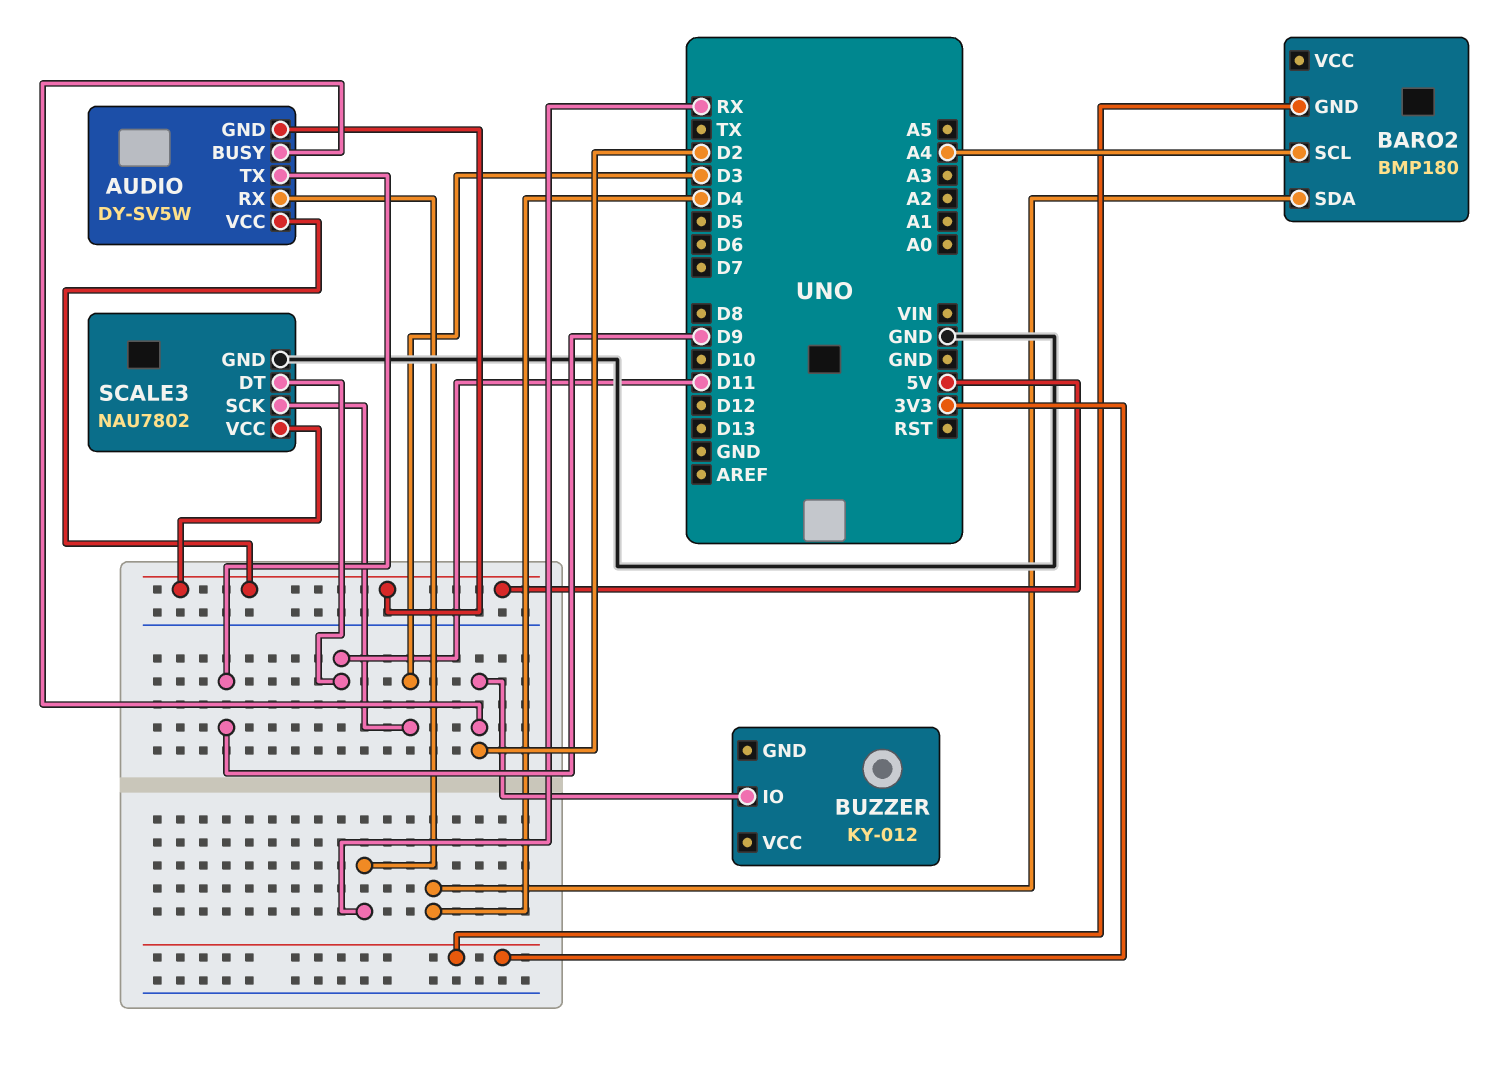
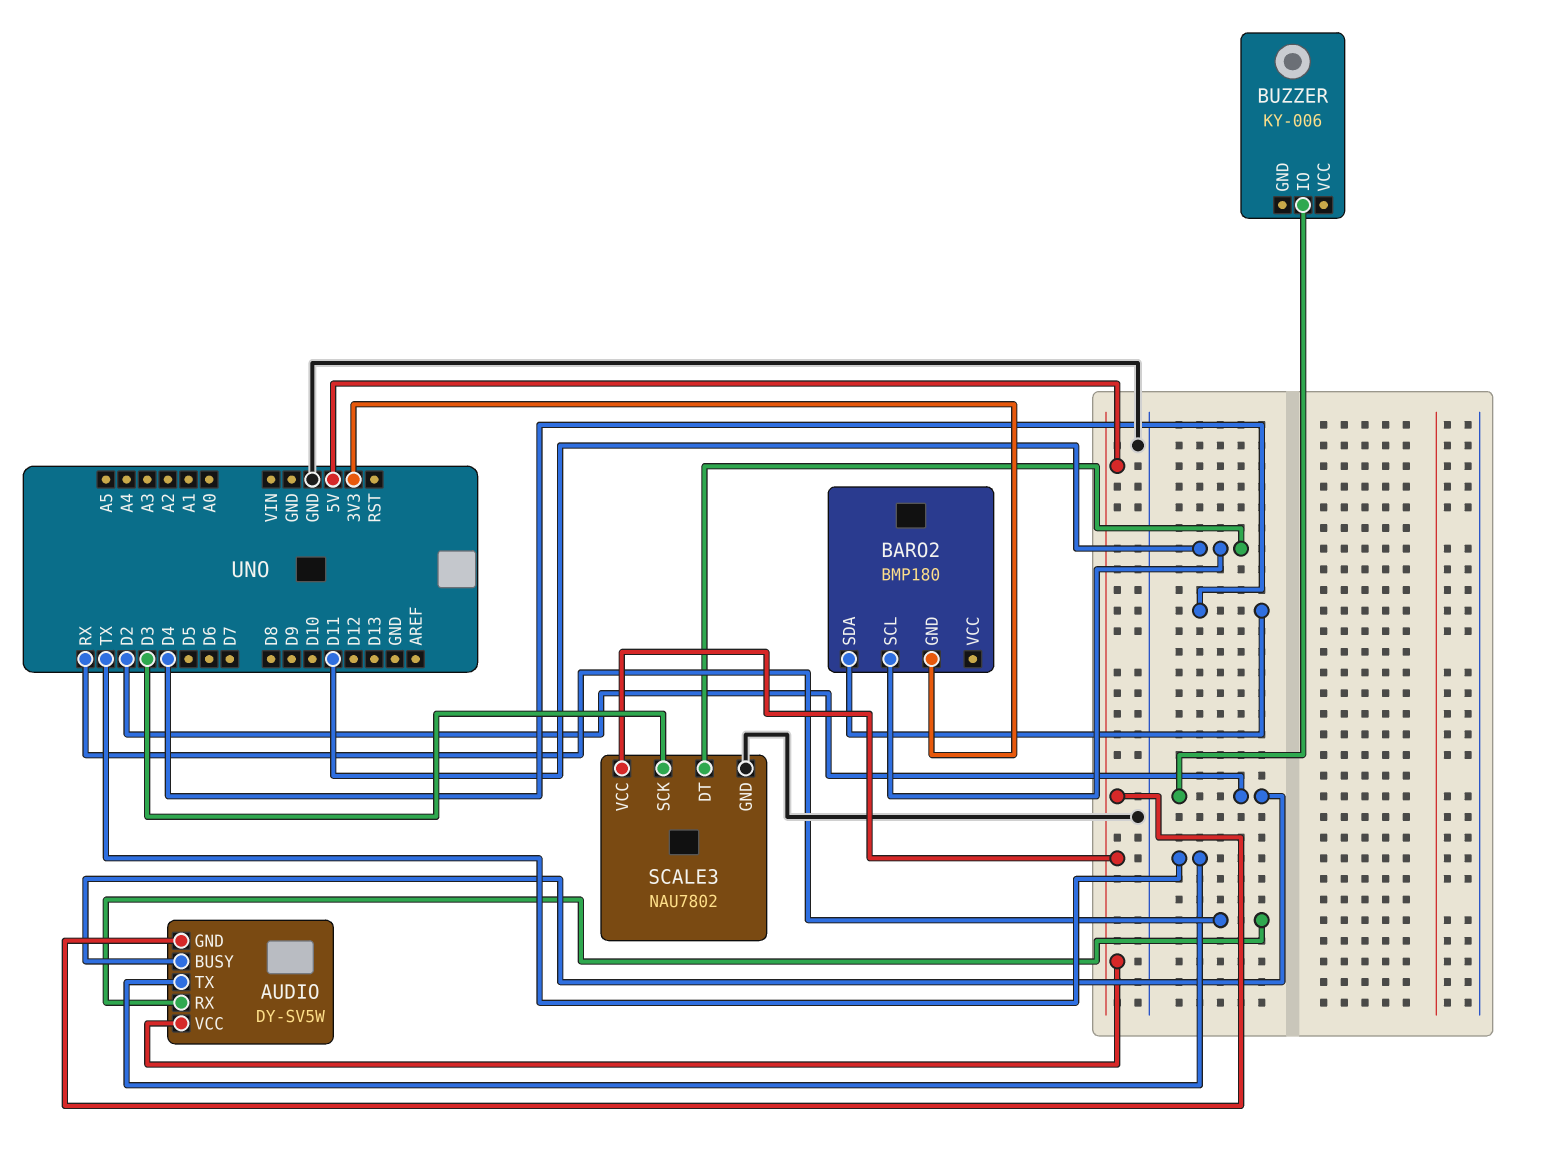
AUDIO pin TX: D9 -> TX
BARO2 pin SCL: A4 -> D11
BUZZER: KY-012 -> KY-006

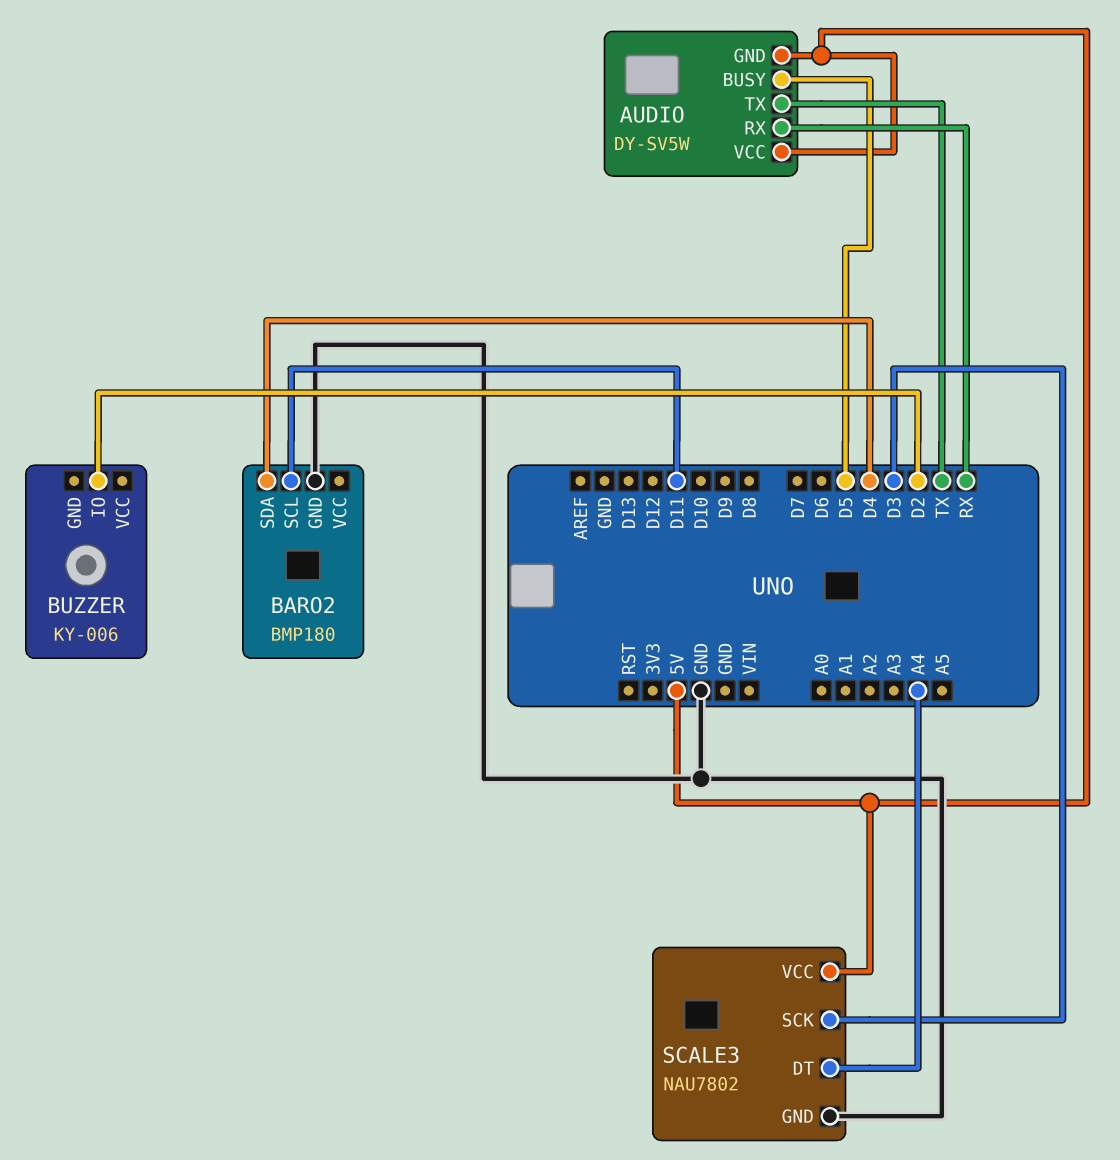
AUDIO pin BUSY: D2 -> D5
BARO2 pin GND: 3V3 -> GND
SCALE3 pin DT: D11 -> A4

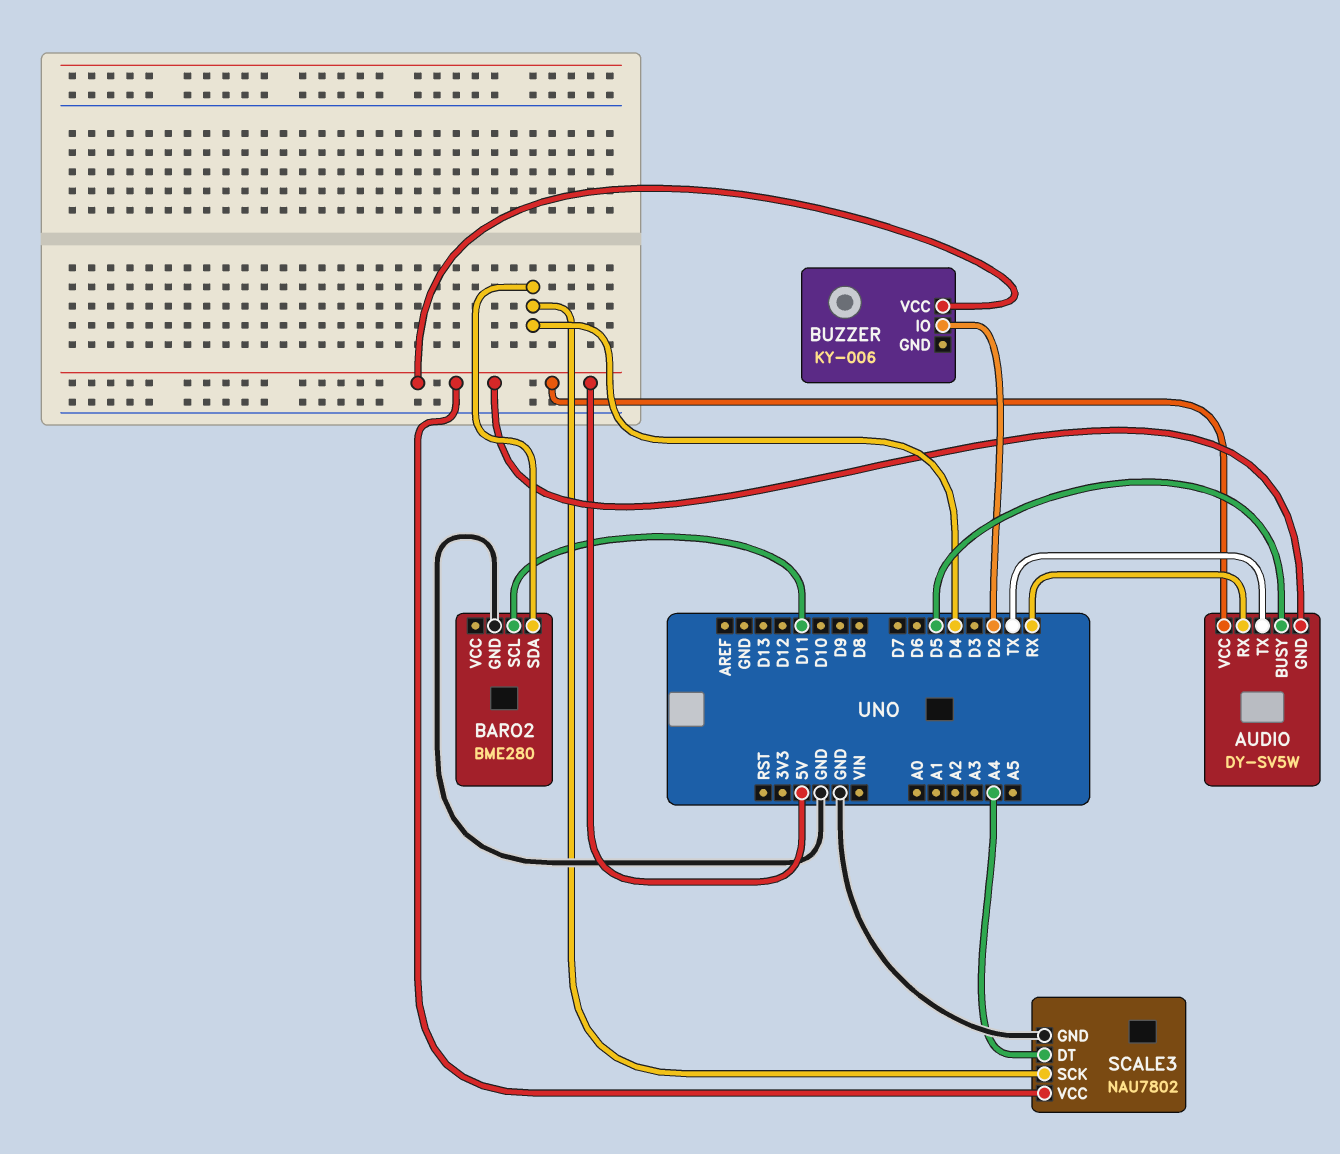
BARO2: BMP180 -> BME280
BUZZER pin VCC: none -> 5V
SCALE3 pin SCK: D3 -> D4

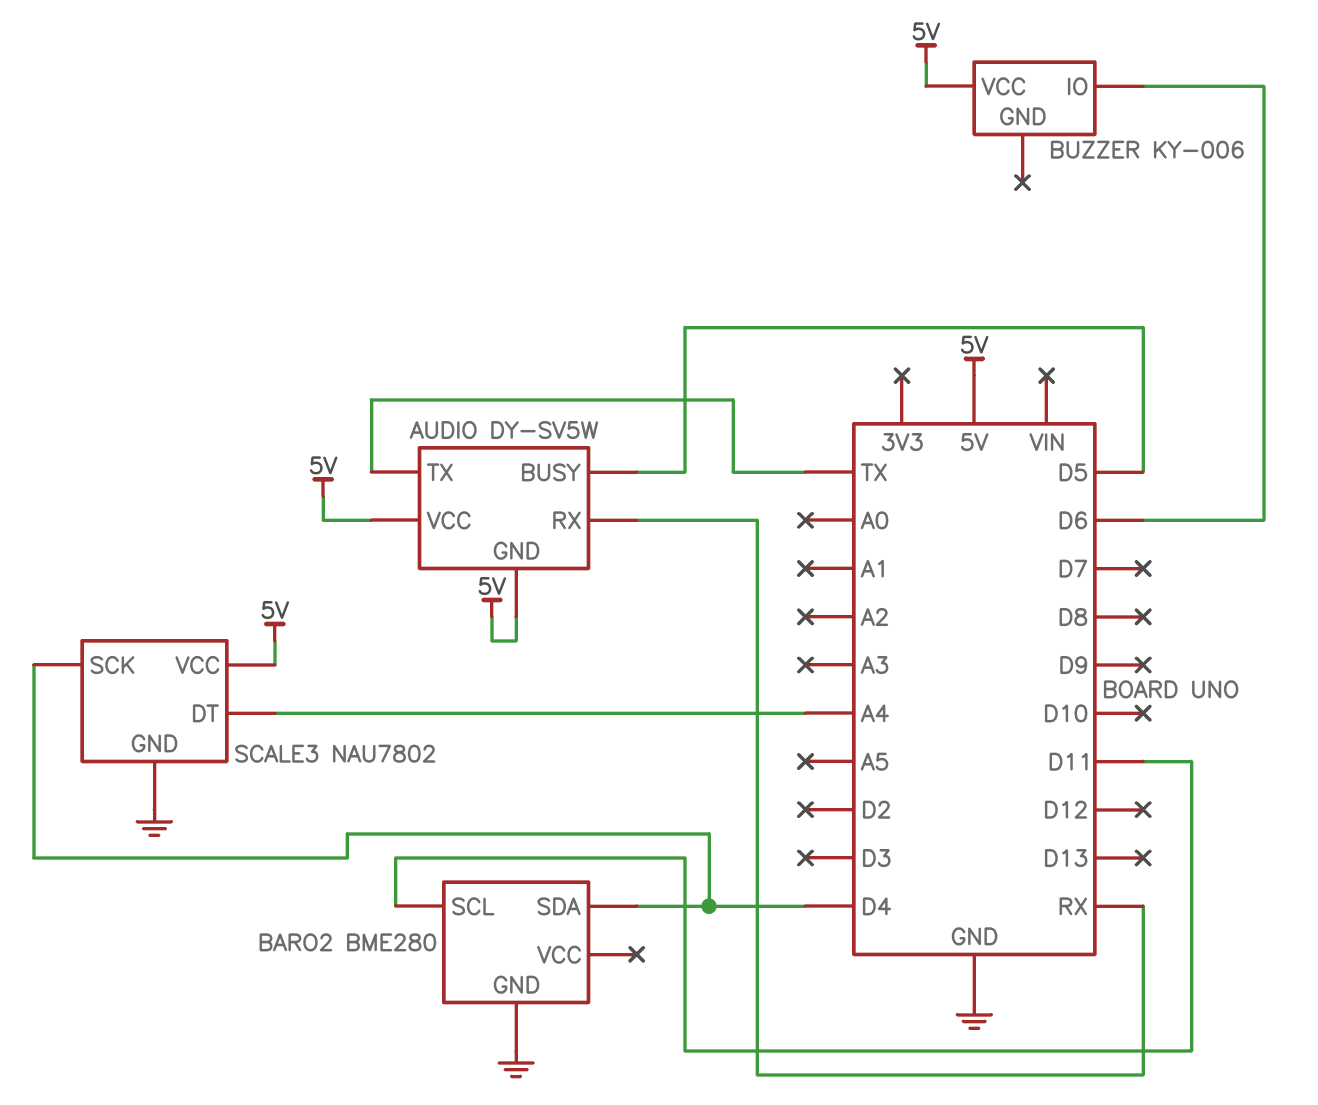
BUZZER pin IO: D2 -> D6

